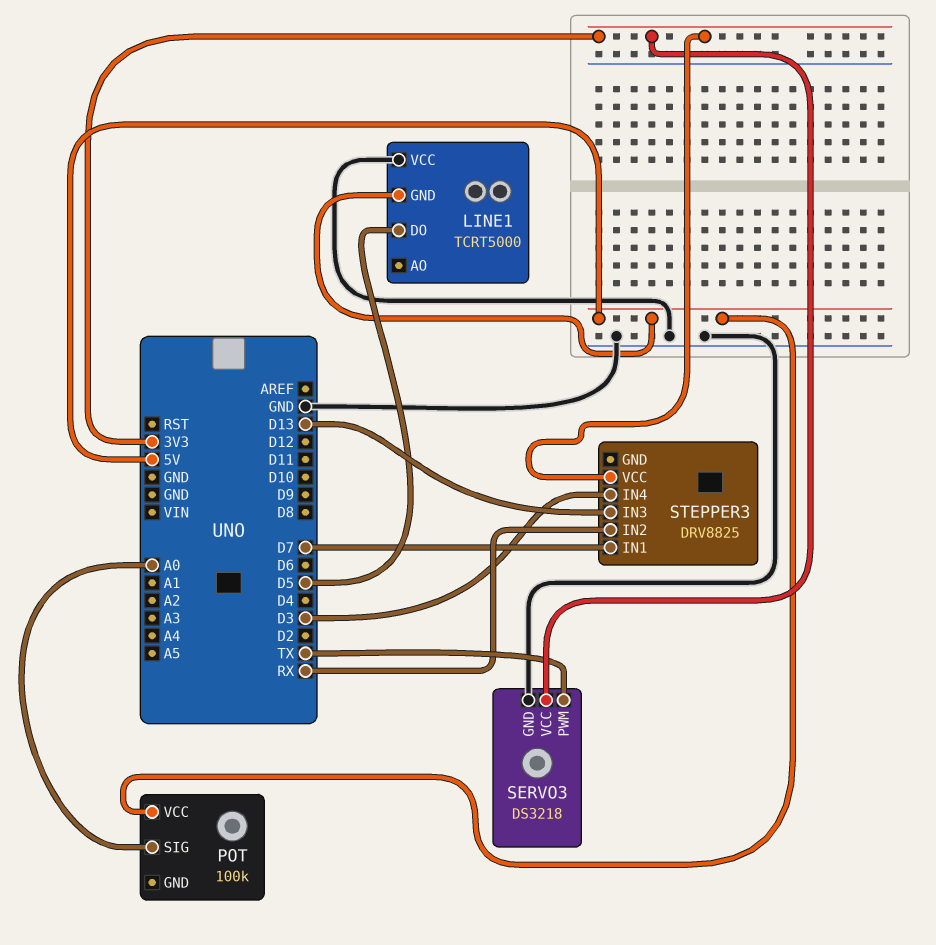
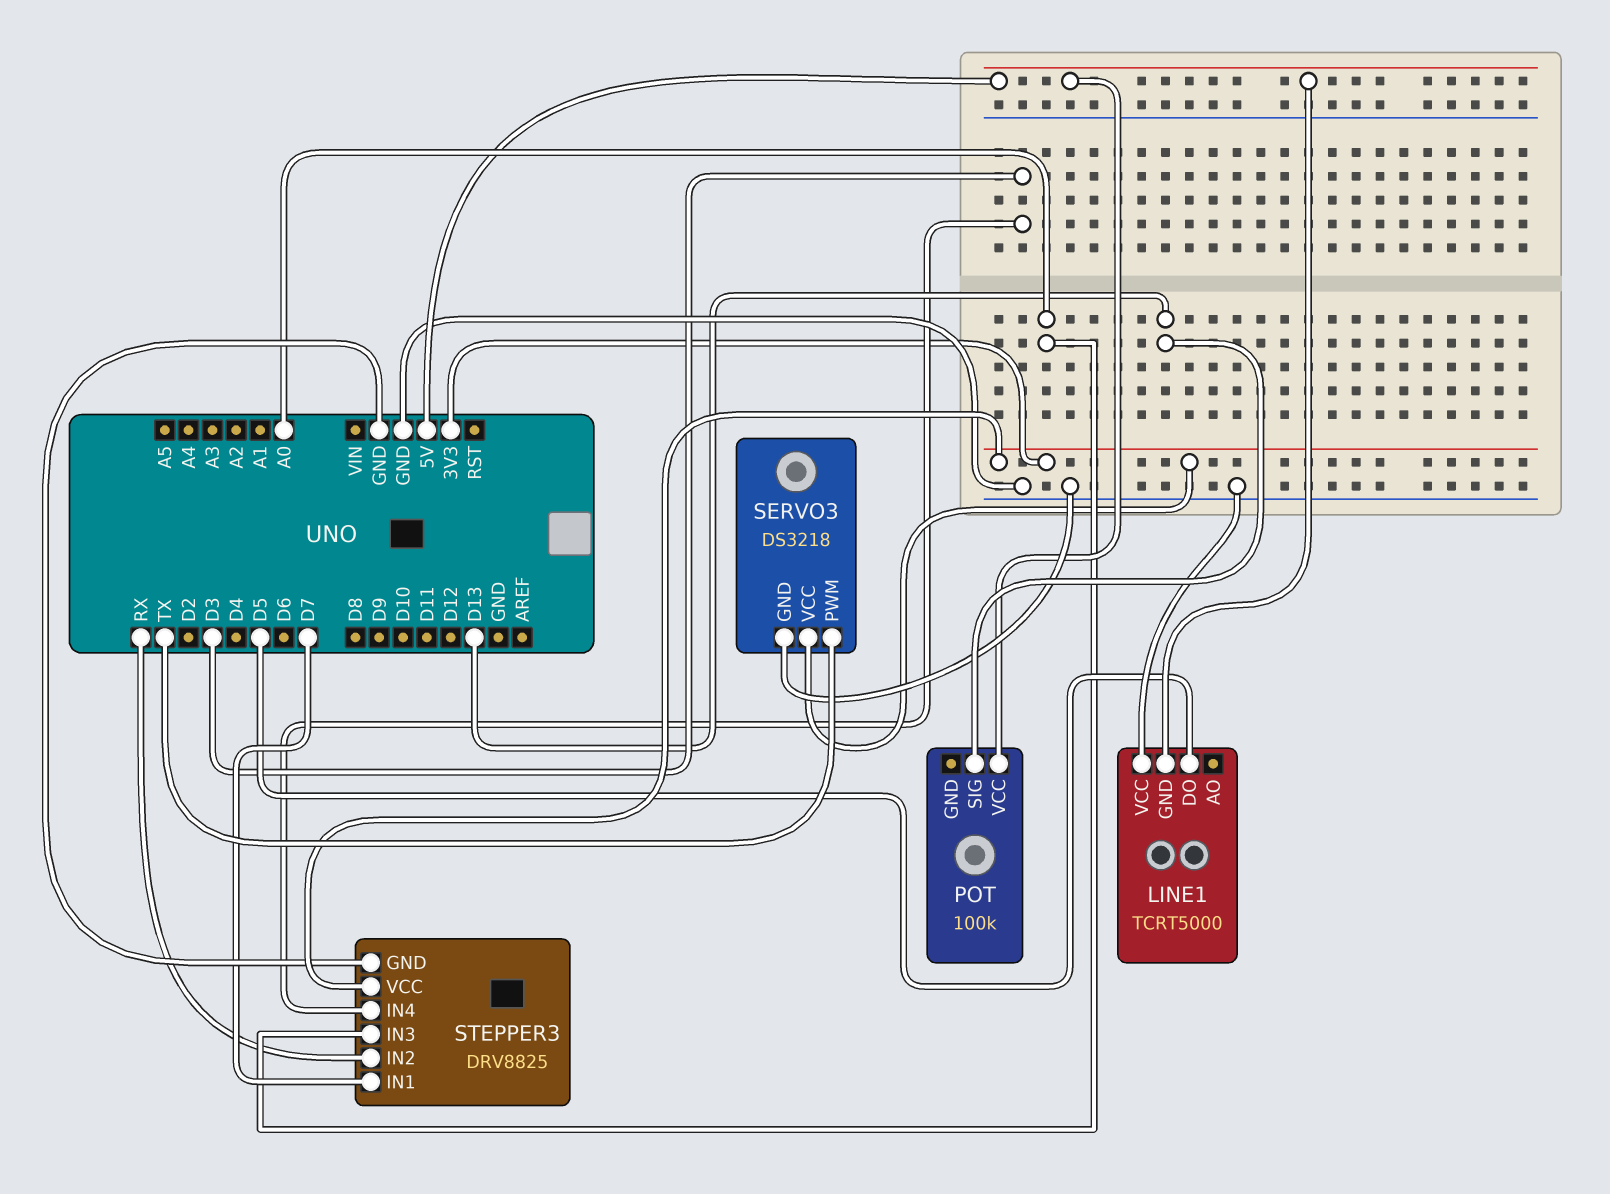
POT pin SIG: A0 -> D13
STEPPER3 pin GND: none -> GND
STEPPER3 pin IN3: D13 -> A0

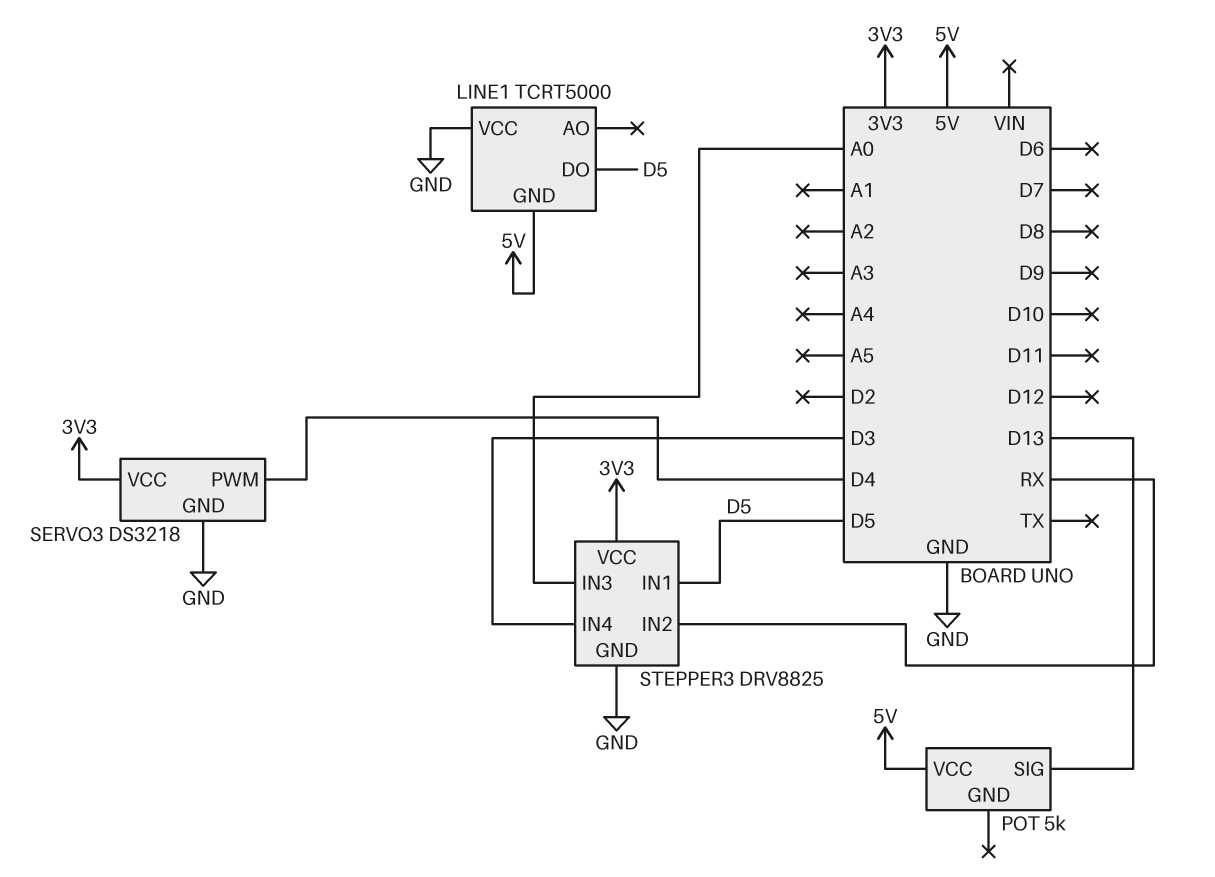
POT: 100k -> 5k
SERVO3 pin PWM: TX -> D4
STEPPER3 pin IN1: D7 -> D5

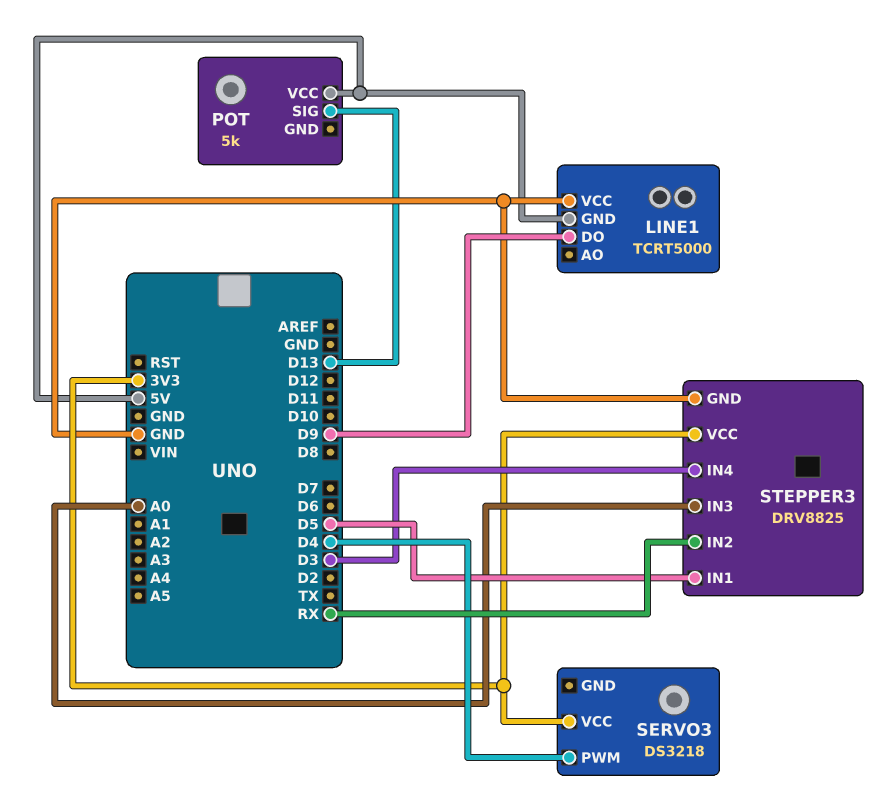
LINE1 pin DO: D5 -> D9
SERVO3 pin GND: GND -> none

